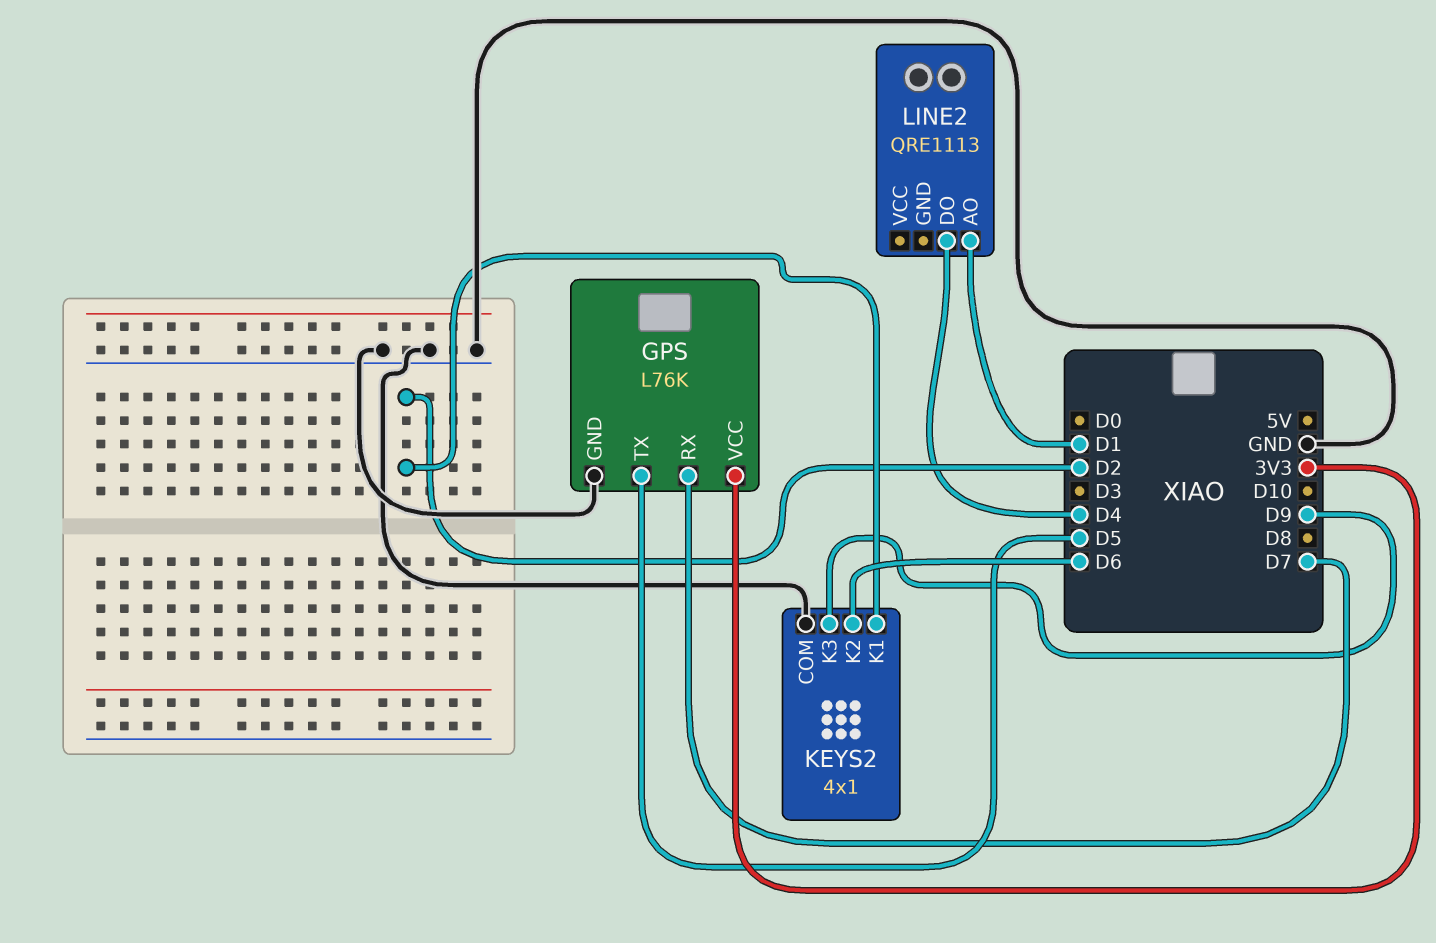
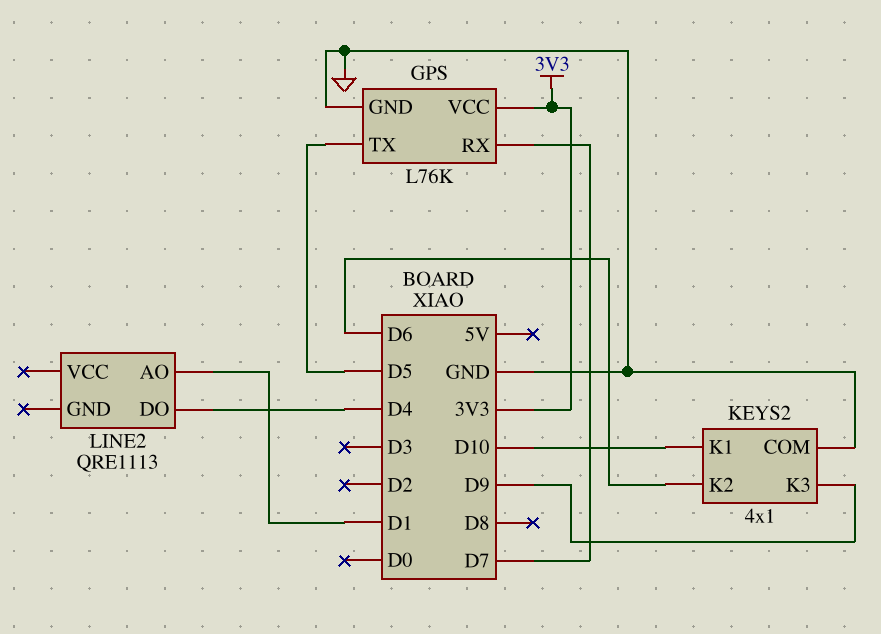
KEYS2 pin K1: D2 -> D10

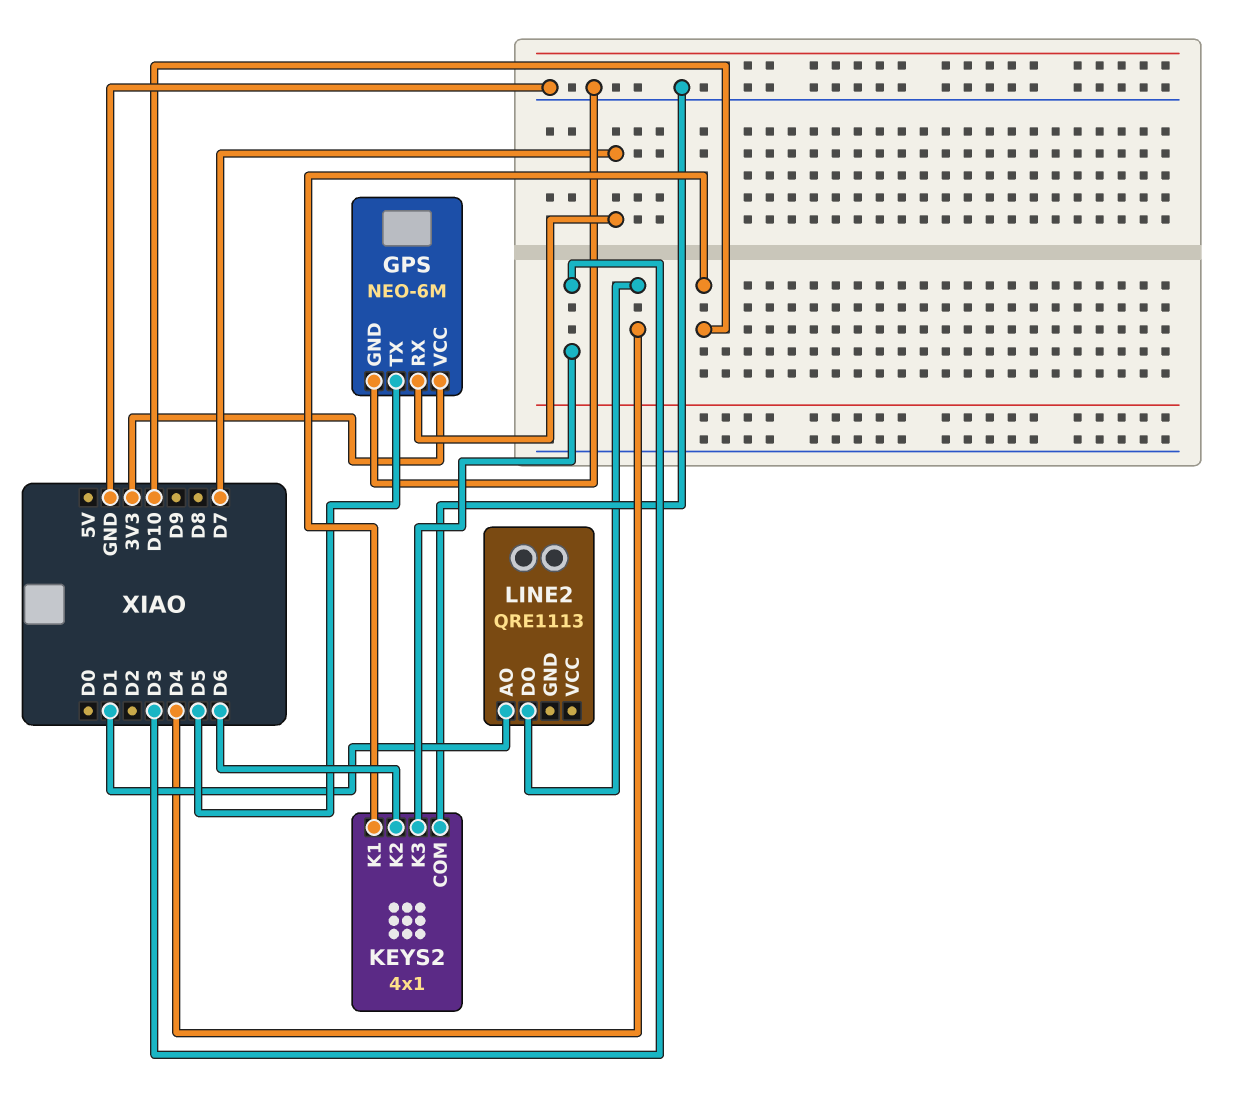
GPS: L76K -> NEO-6M
KEYS2 pin K3: D9 -> D3

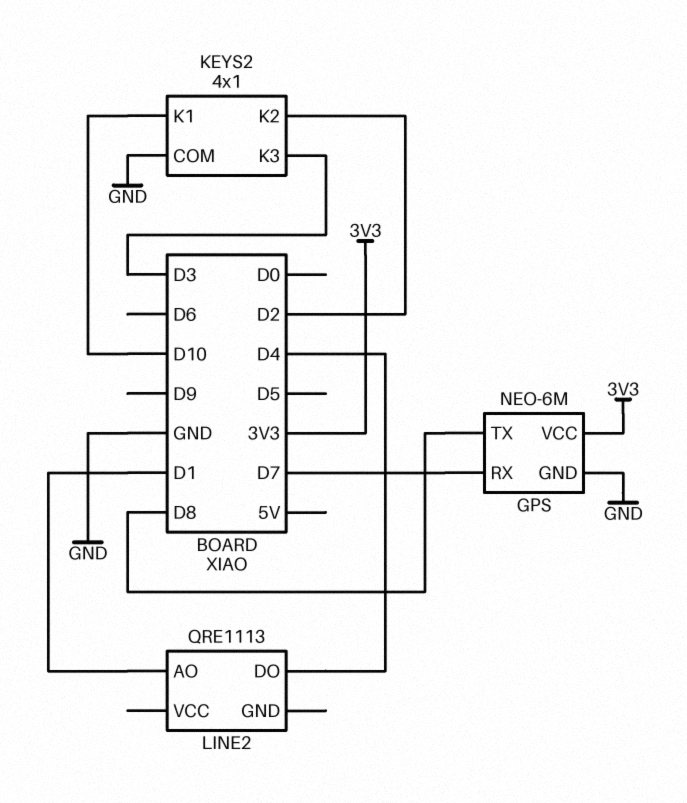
GPS pin TX: D5 -> D8
KEYS2 pin K2: D6 -> D2

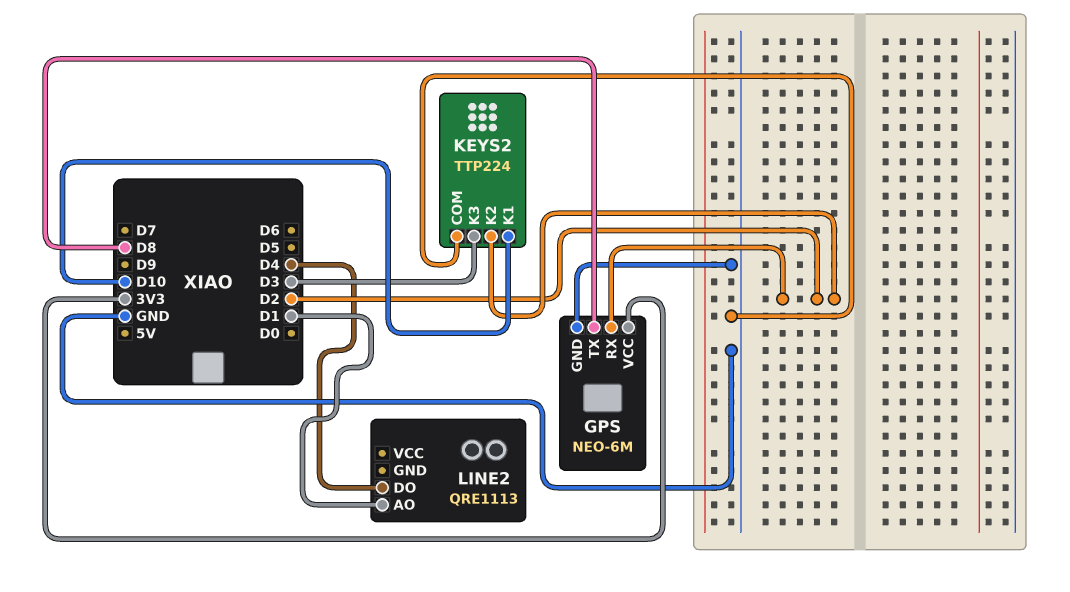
GPS pin RX: D7 -> D2
KEYS2: 4x1 -> TTP224

